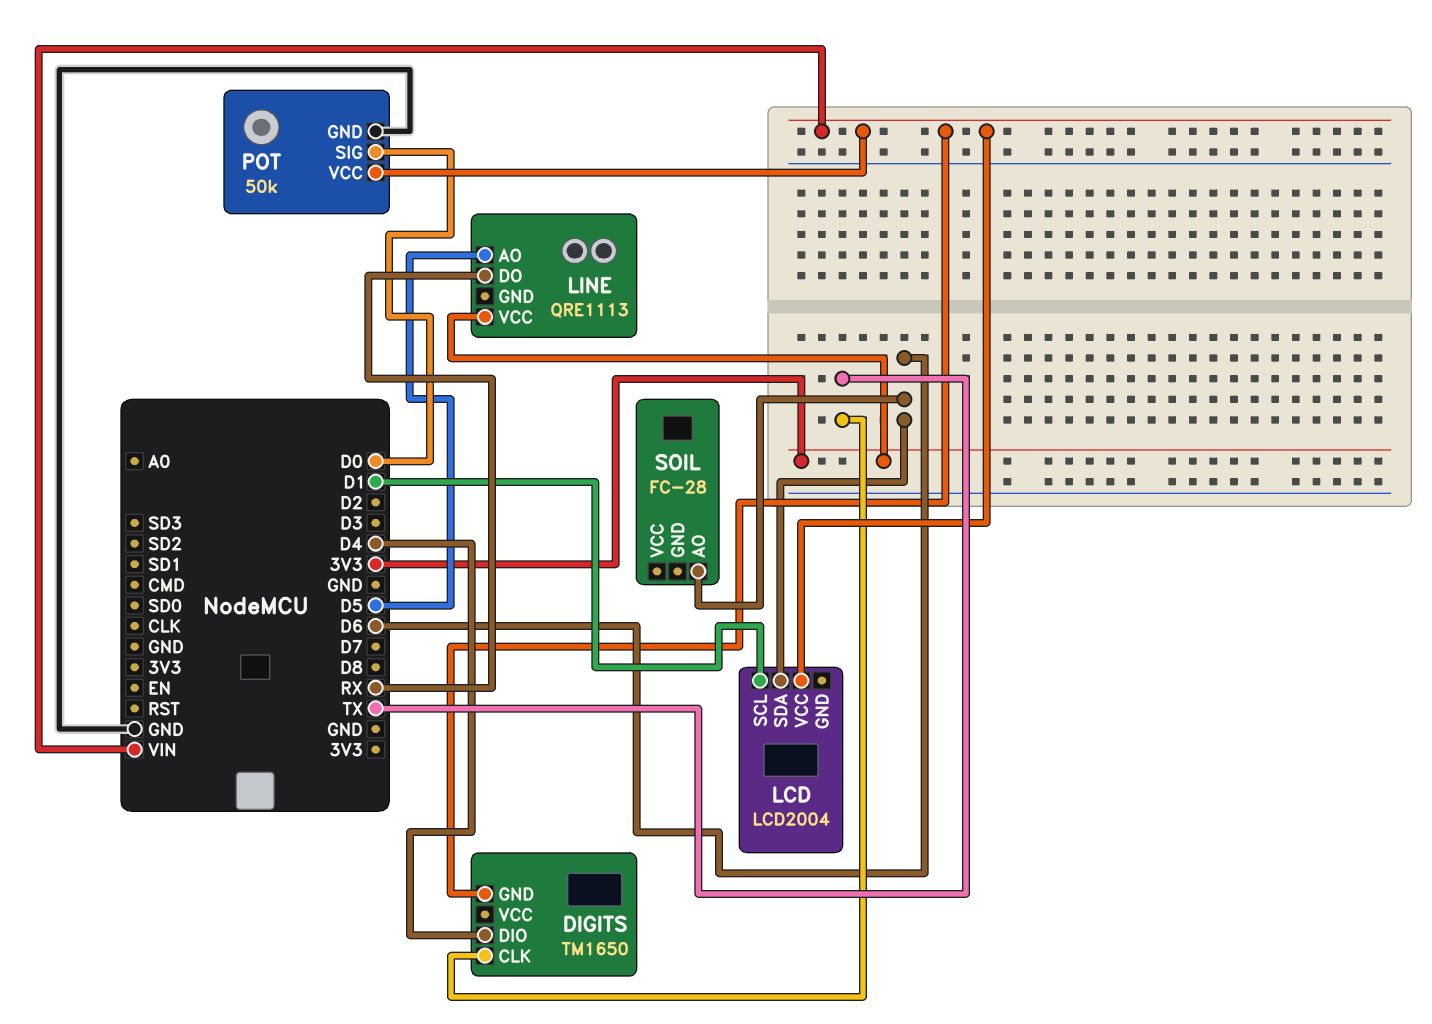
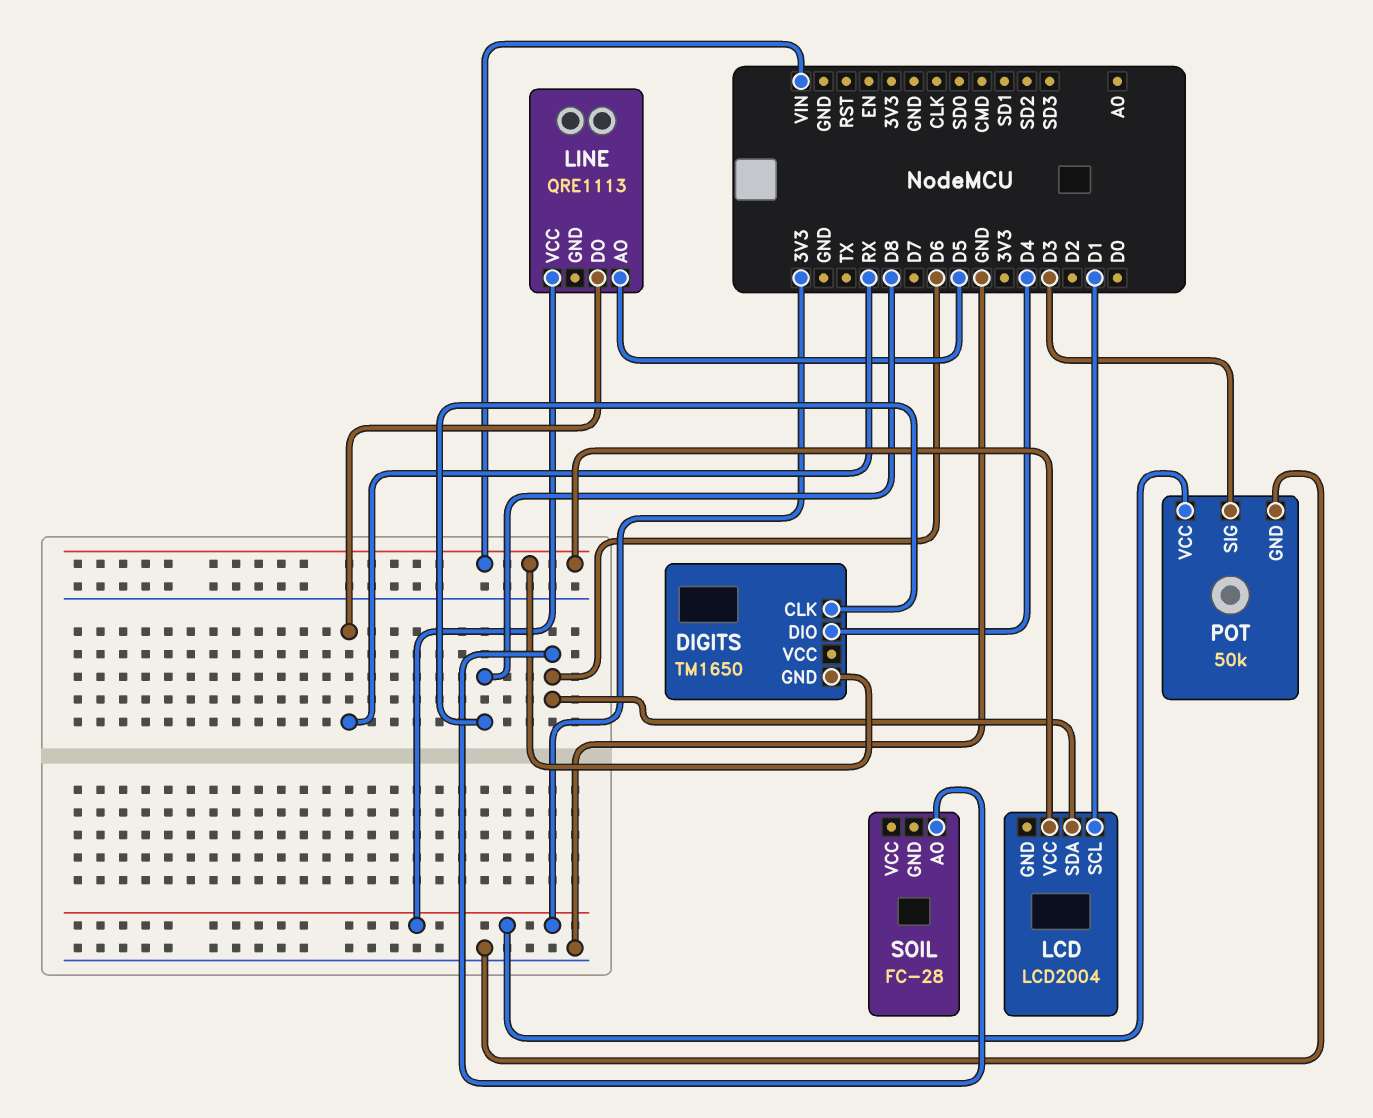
DIGITS pin CLK: TX -> D8
POT pin SIG: D0 -> D3
POT pin VCC: VIN -> 3V3

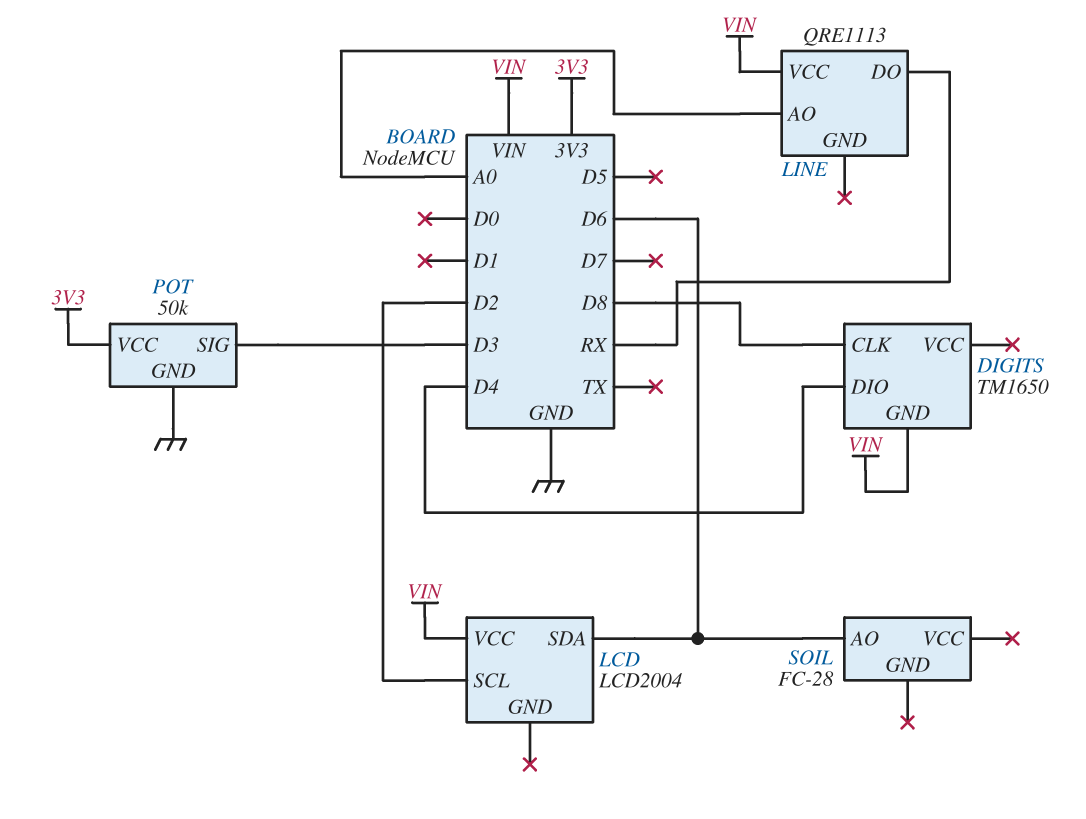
LCD pin SCL: D1 -> D2
LINE pin AO: D5 -> A0
LINE pin VCC: 3V3 -> VIN

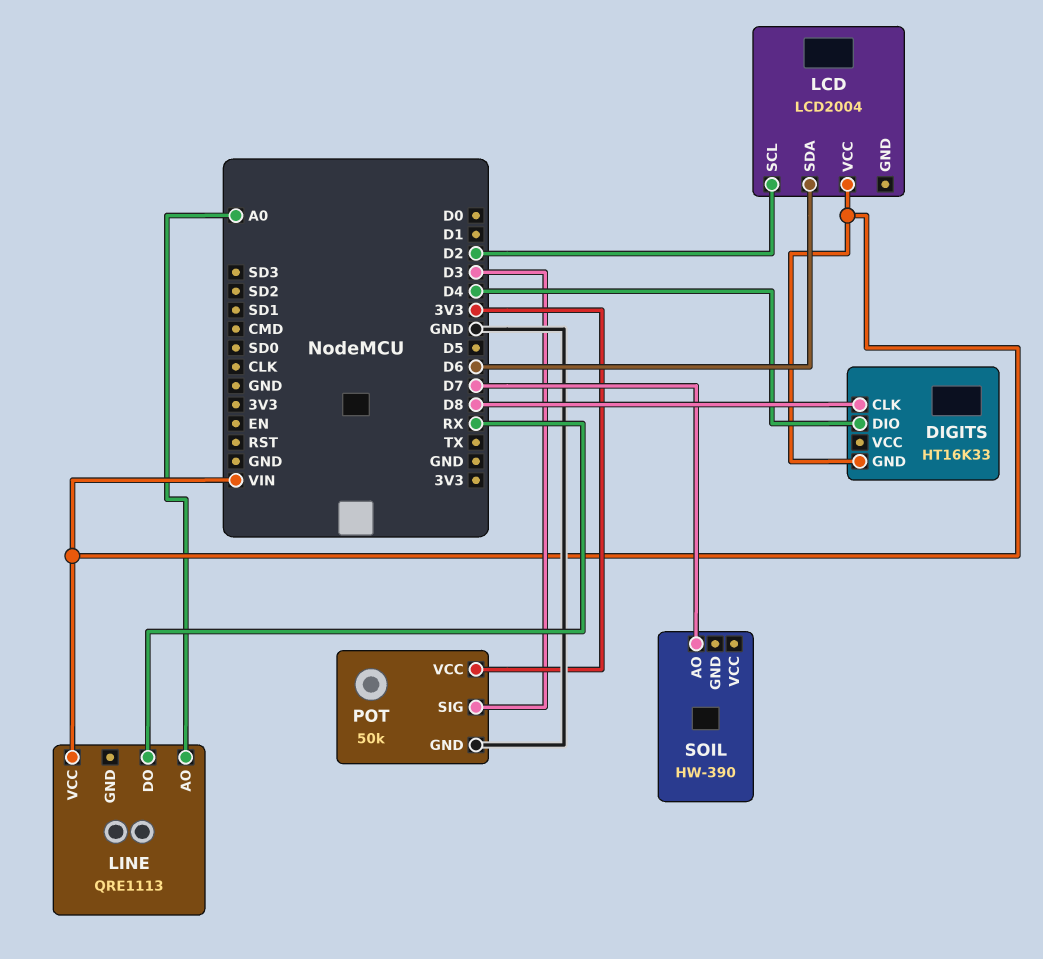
DIGITS: TM1650 -> HT16K33
SOIL: FC-28 -> HW-390
SOIL pin AO: D6 -> D7

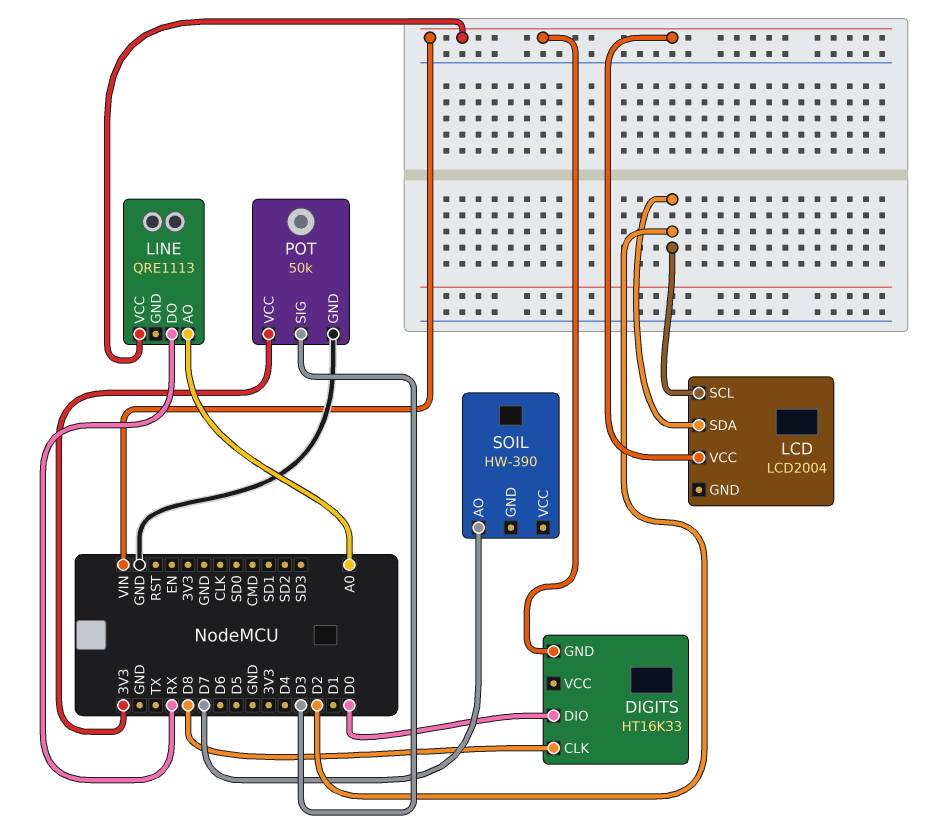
DIGITS pin DIO: D4 -> D0
LCD pin SDA: D6 -> D2

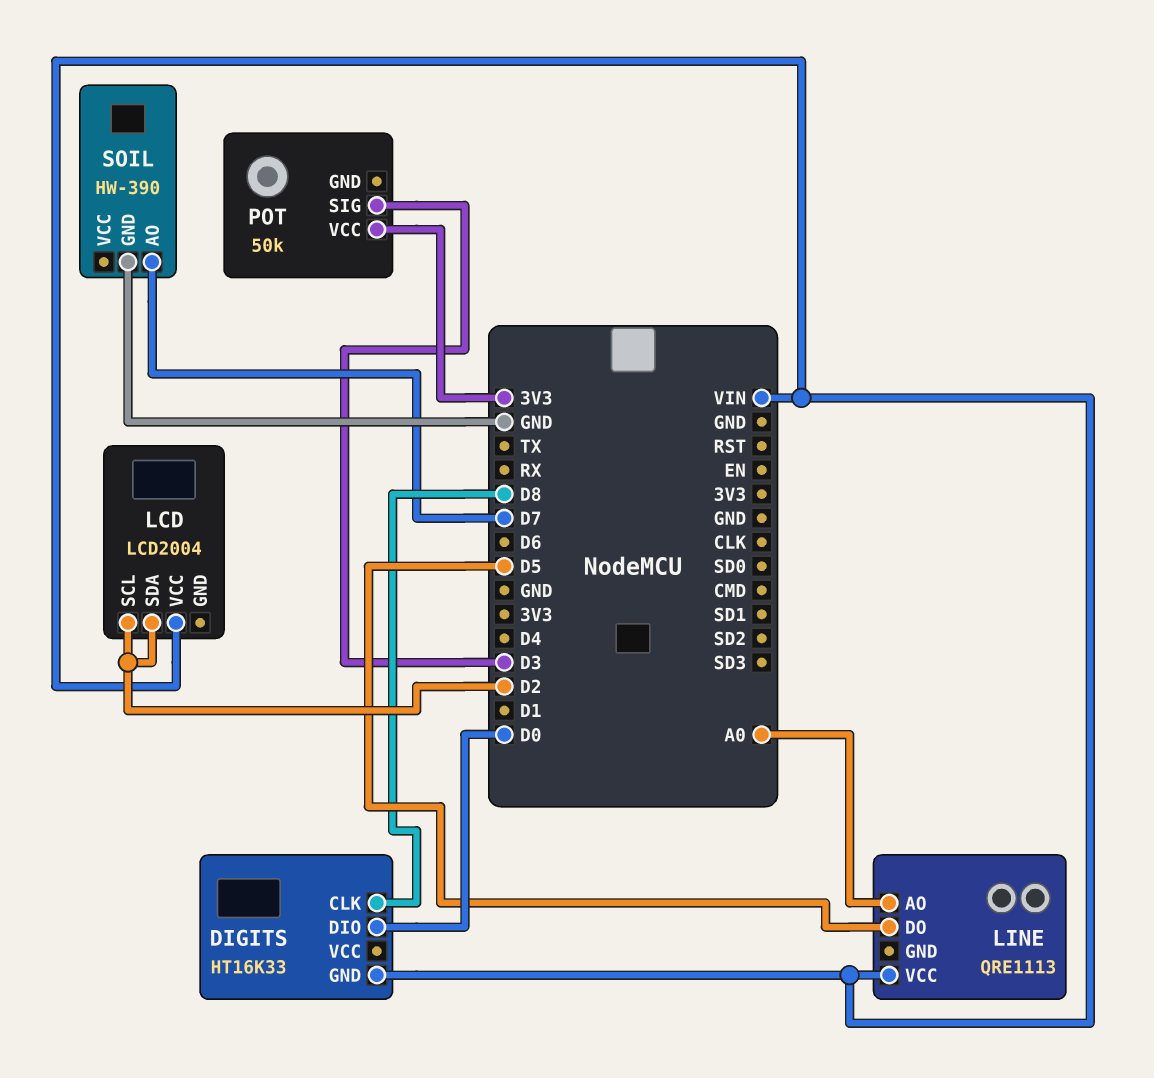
LINE pin DO: RX -> D5
POT pin GND: GND -> none
SOIL pin GND: none -> GND

